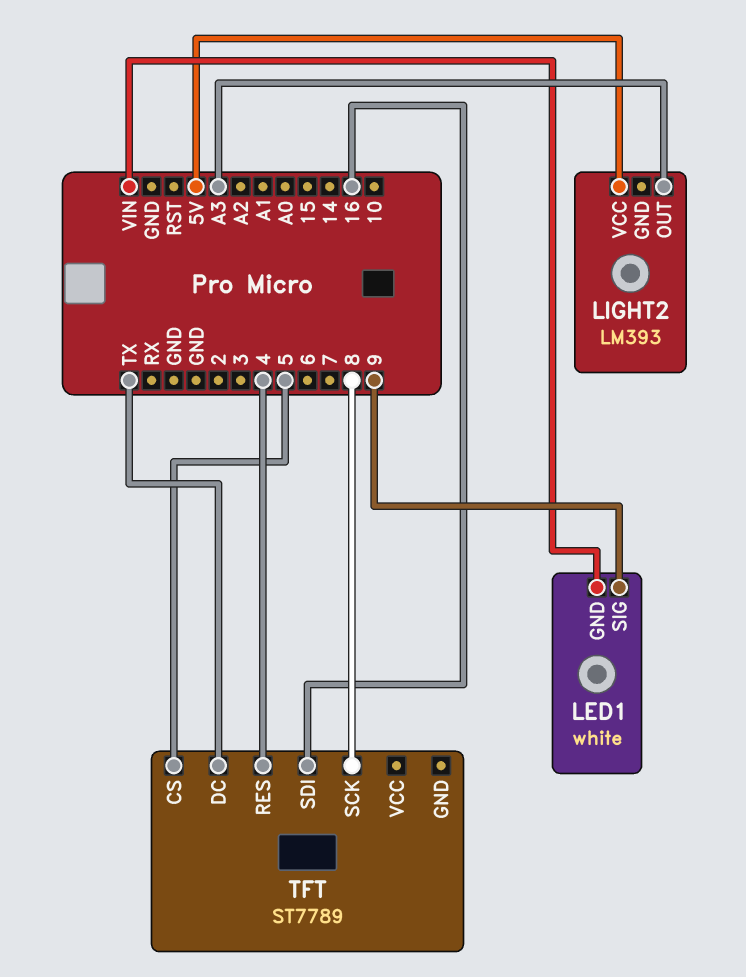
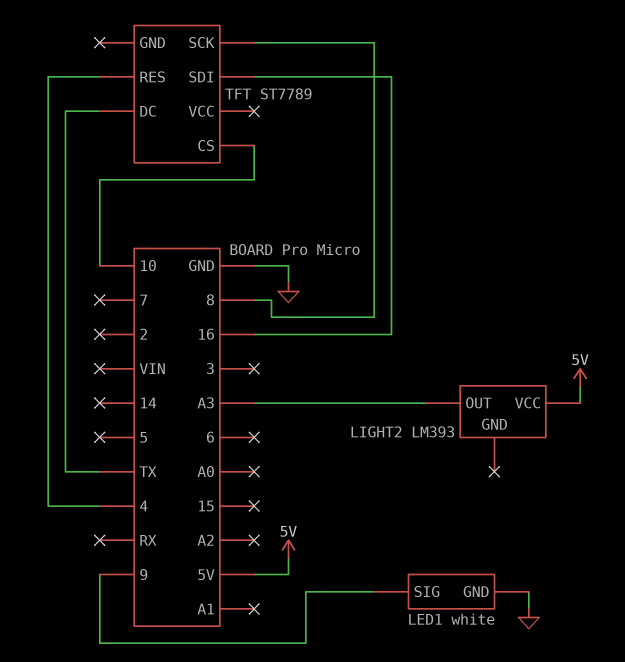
LED1 pin GND: VIN -> GND
TFT pin CS: 5 -> 10

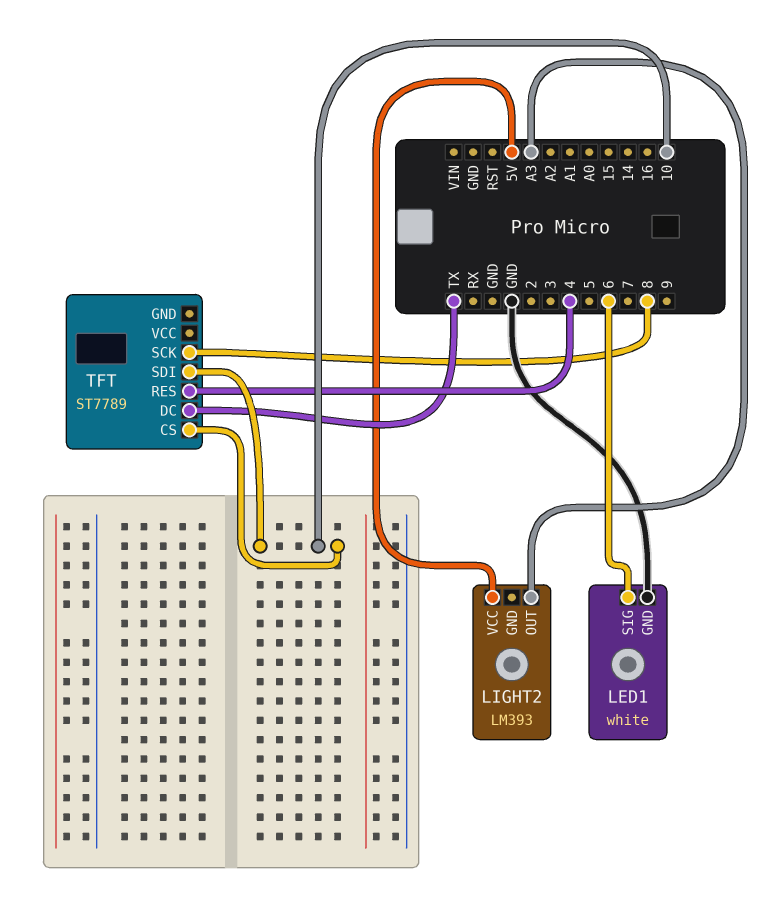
LED1 pin SIG: 9 -> 6
TFT pin SDI: 16 -> 10

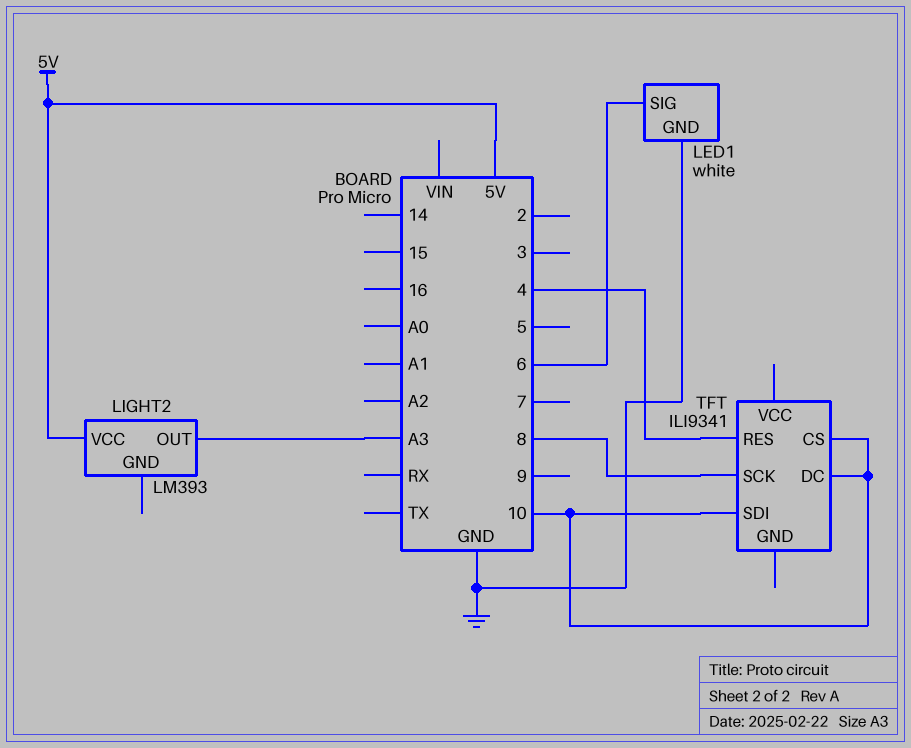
TFT: ST7789 -> ILI9341
TFT pin DC: TX -> 10

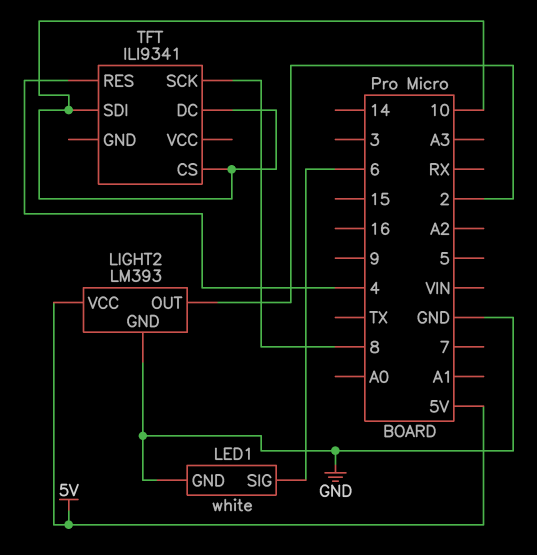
LIGHT2 pin GND: none -> GND
LIGHT2 pin OUT: A3 -> 2

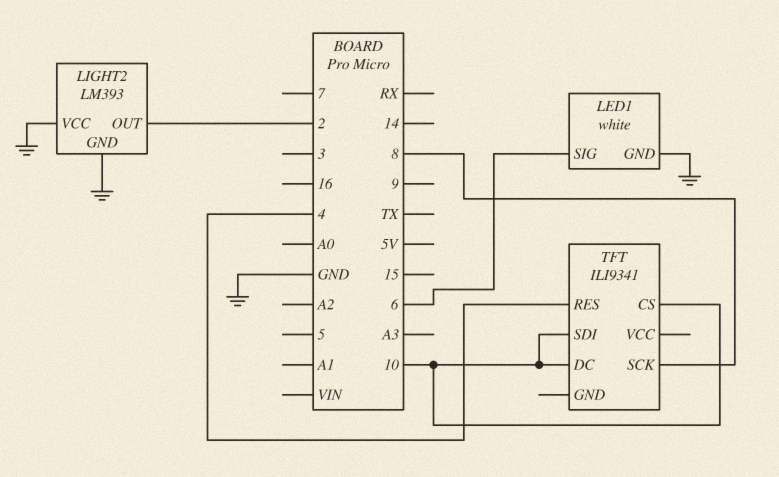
LIGHT2 pin VCC: 5V -> GND

